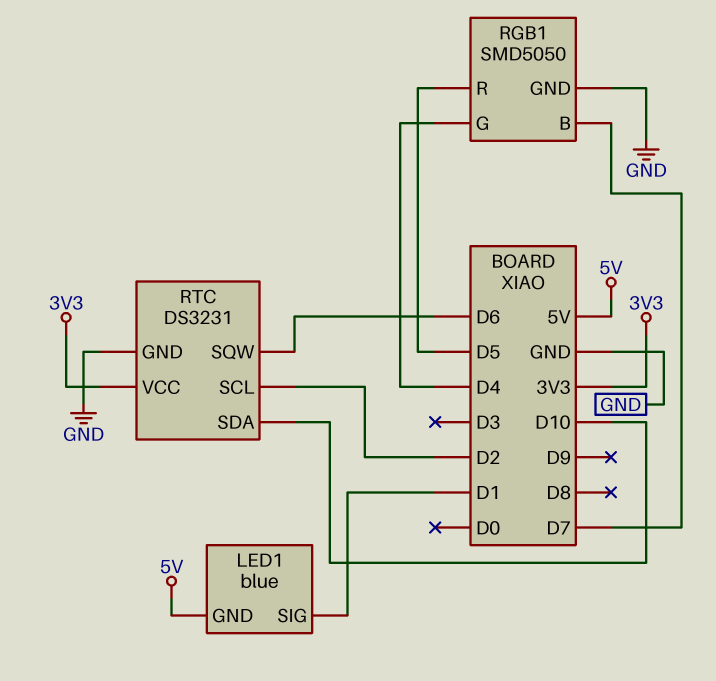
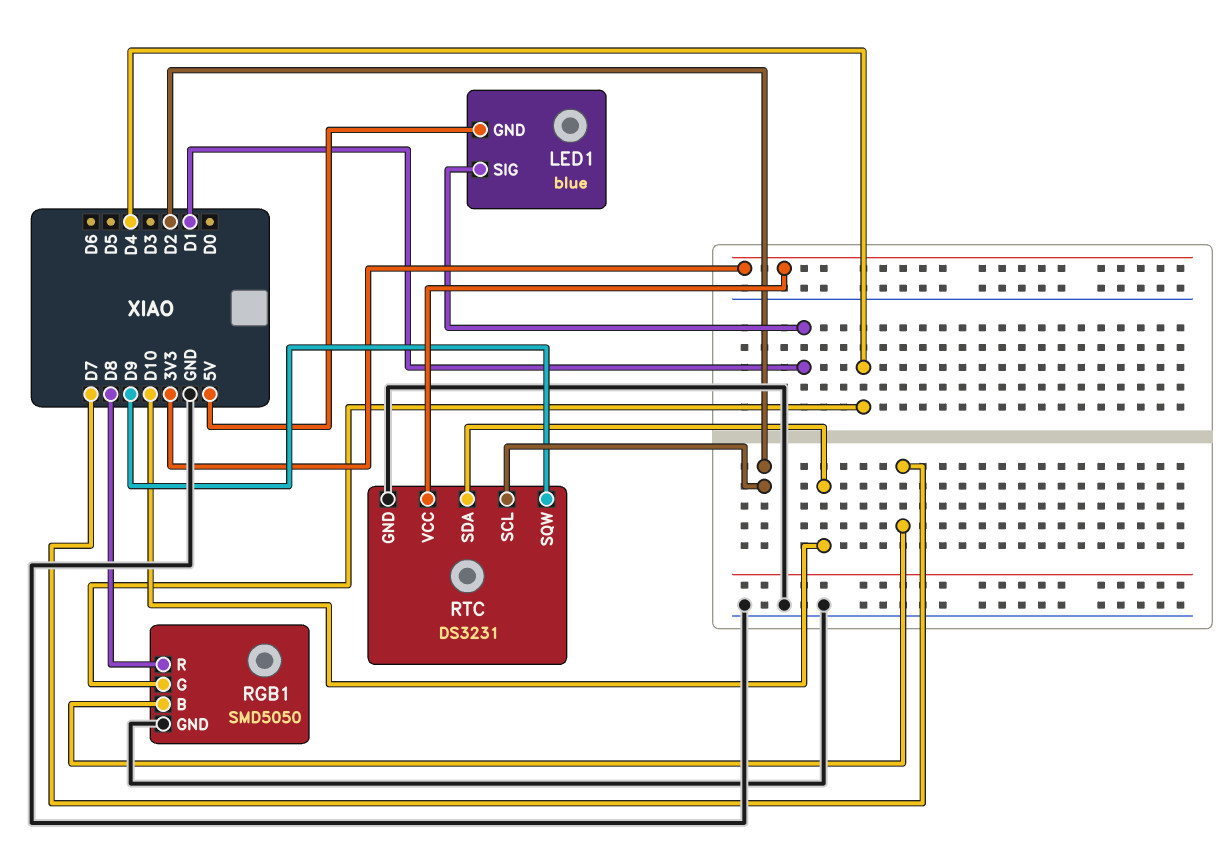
RGB1 pin R: D5 -> D8
RTC pin SQW: D6 -> D9

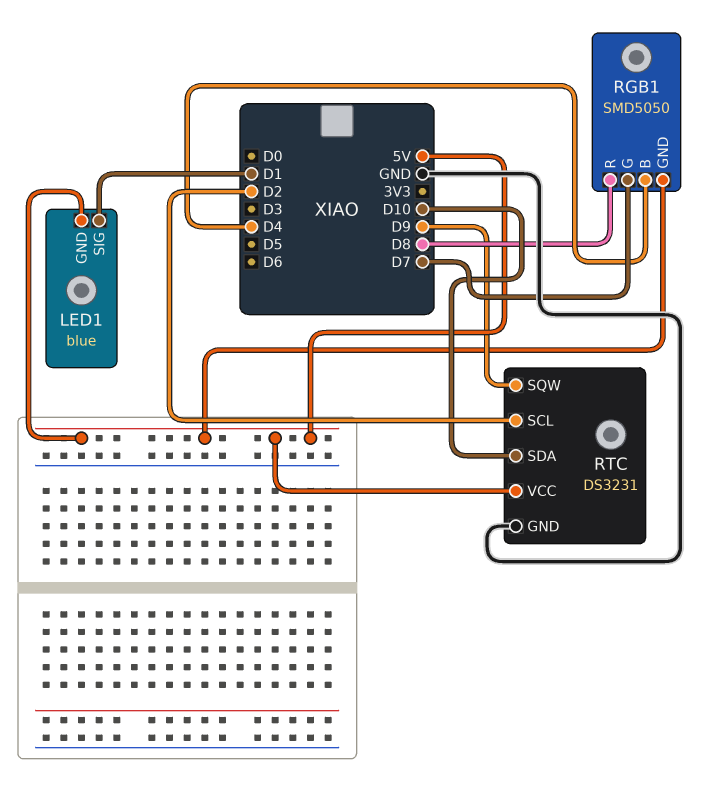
RGB1 pin B: D7 -> D4
RGB1 pin G: D4 -> D7
RGB1 pin GND: GND -> 5V
RTC pin VCC: 3V3 -> 5V

